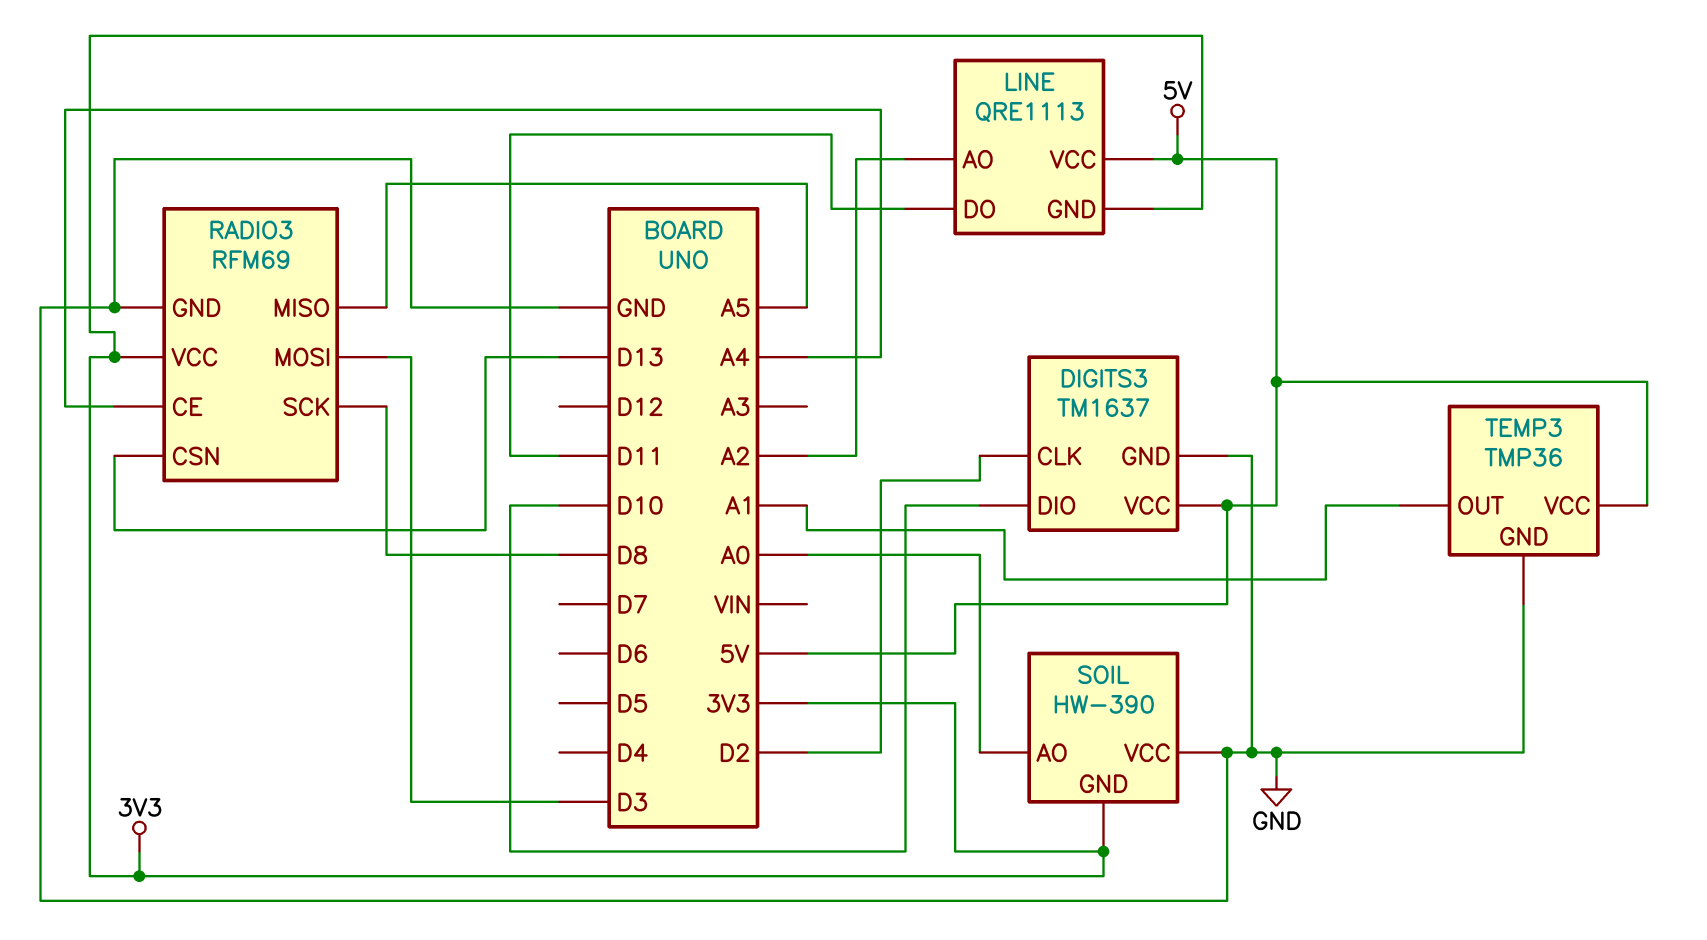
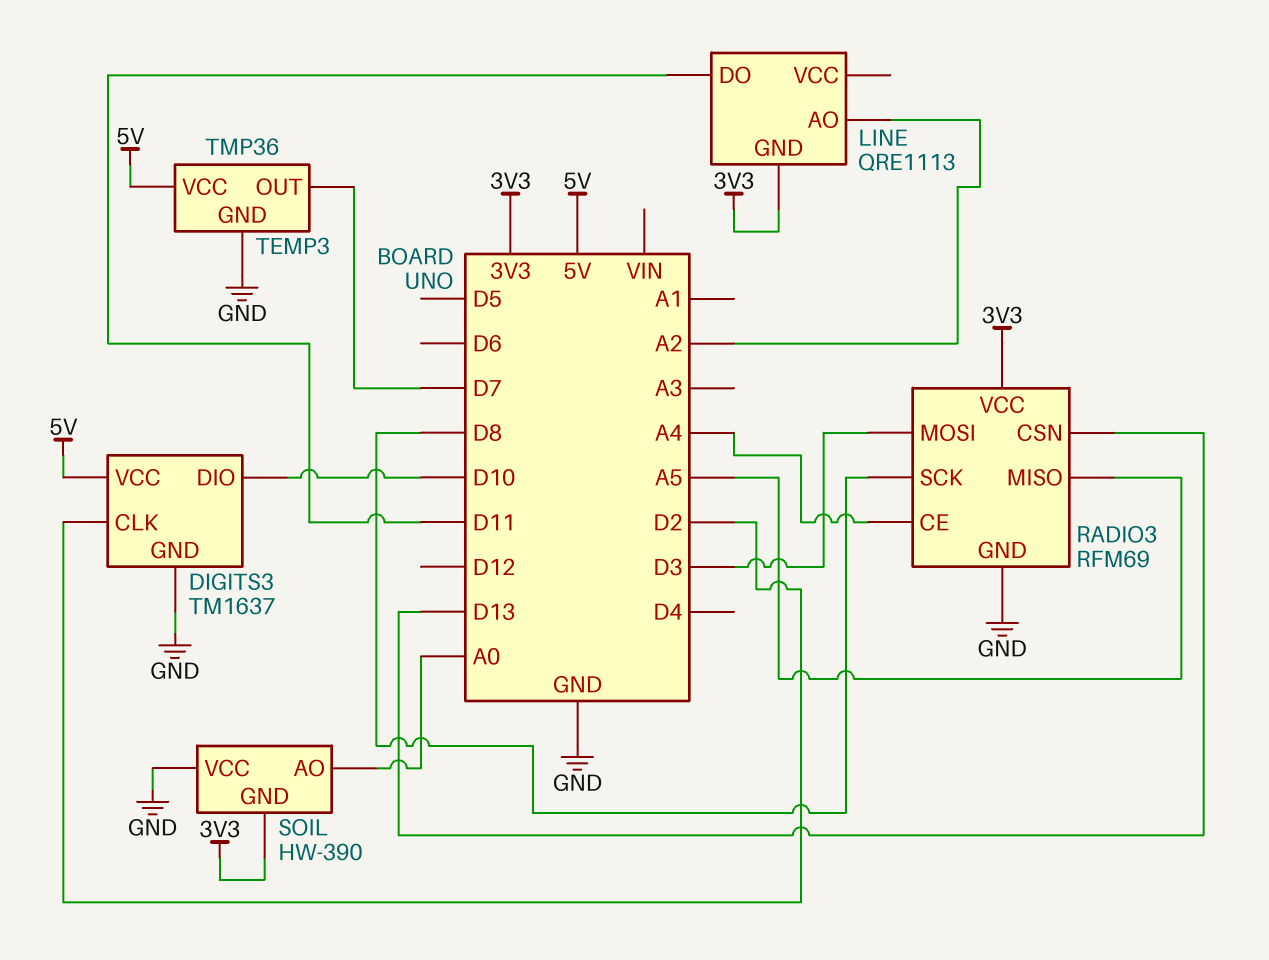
LINE pin VCC: 5V -> none
TEMP3 pin OUT: A1 -> D7

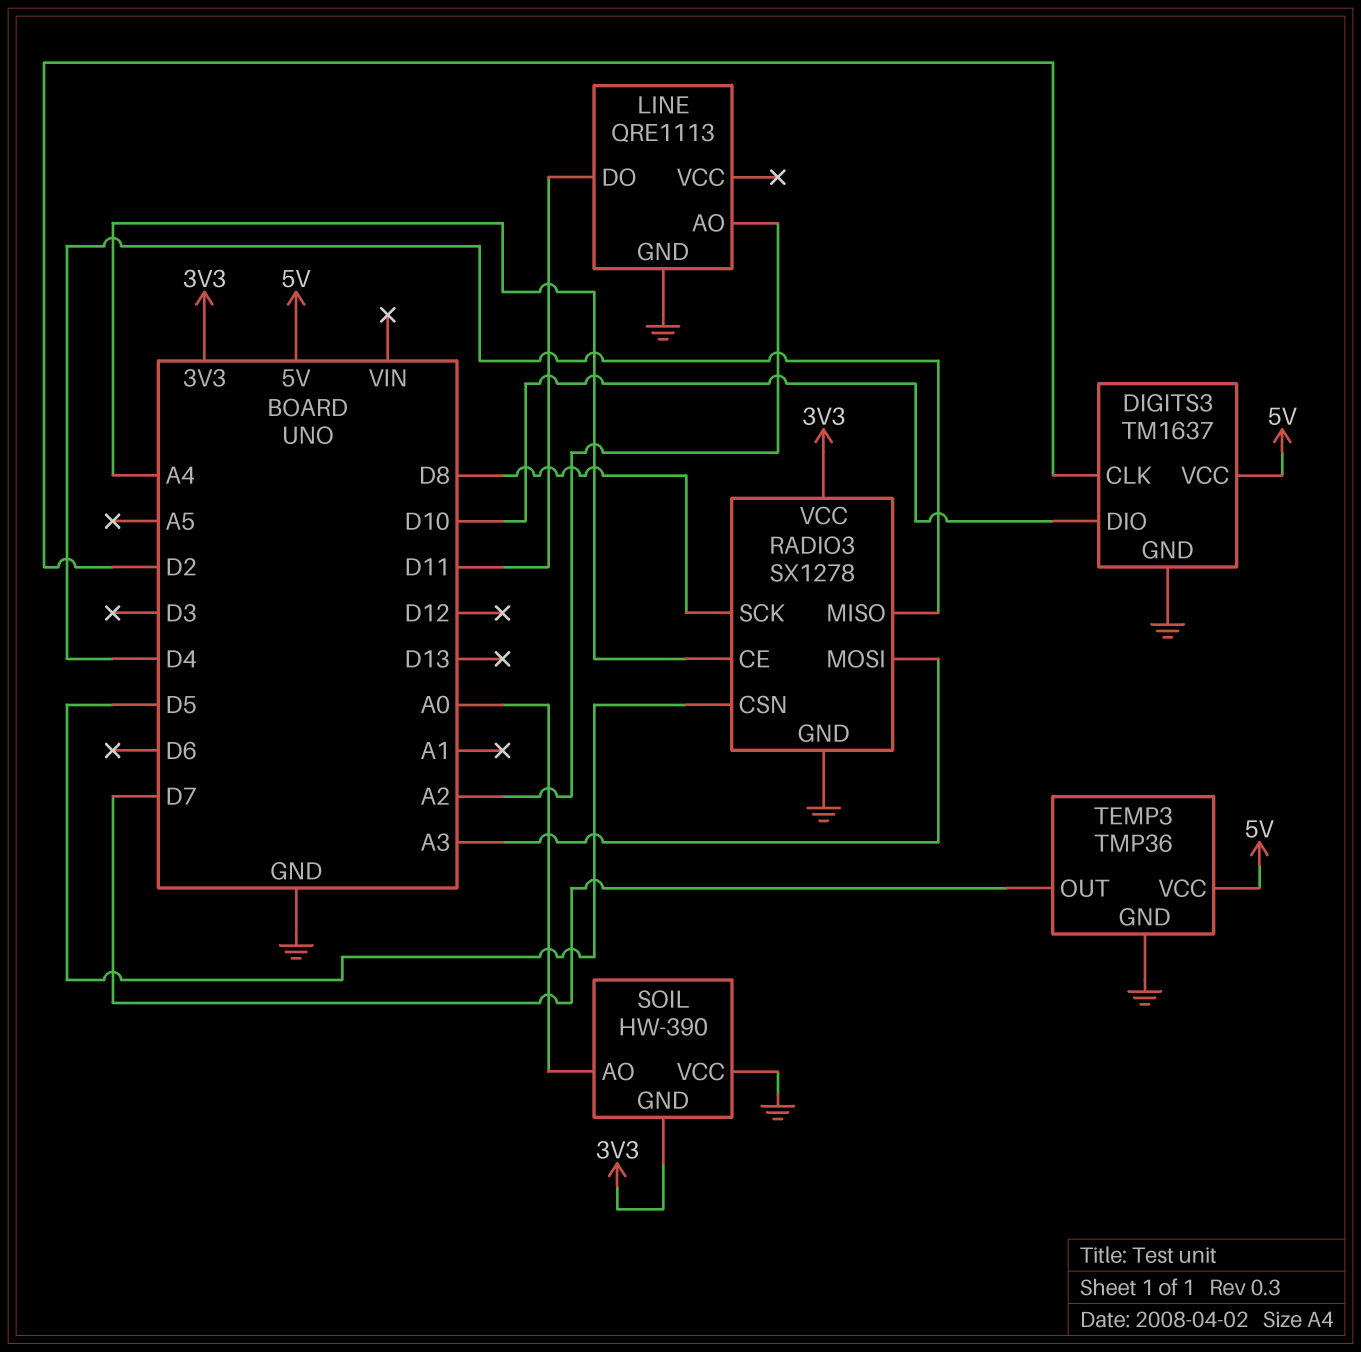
LINE pin GND: 3V3 -> GND
RADIO3: RFM69 -> SX1278
RADIO3 pin CSN: D13 -> D5
RADIO3 pin MISO: A5 -> D4
RADIO3 pin MOSI: D3 -> A3

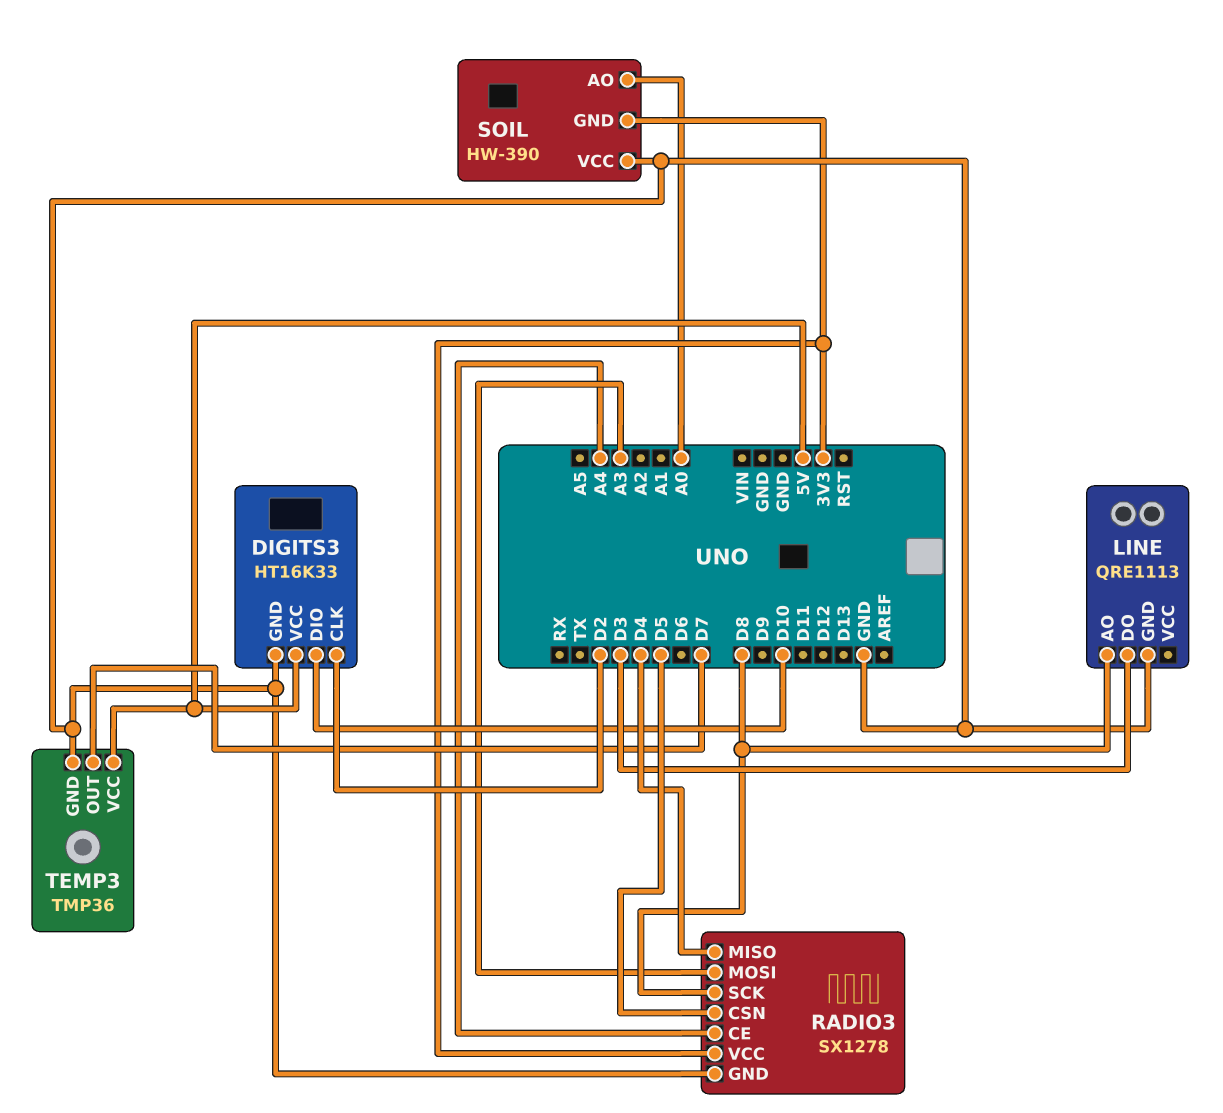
DIGITS3: TM1637 -> HT16K33
LINE pin AO: A2 -> D8
LINE pin DO: D11 -> D3

